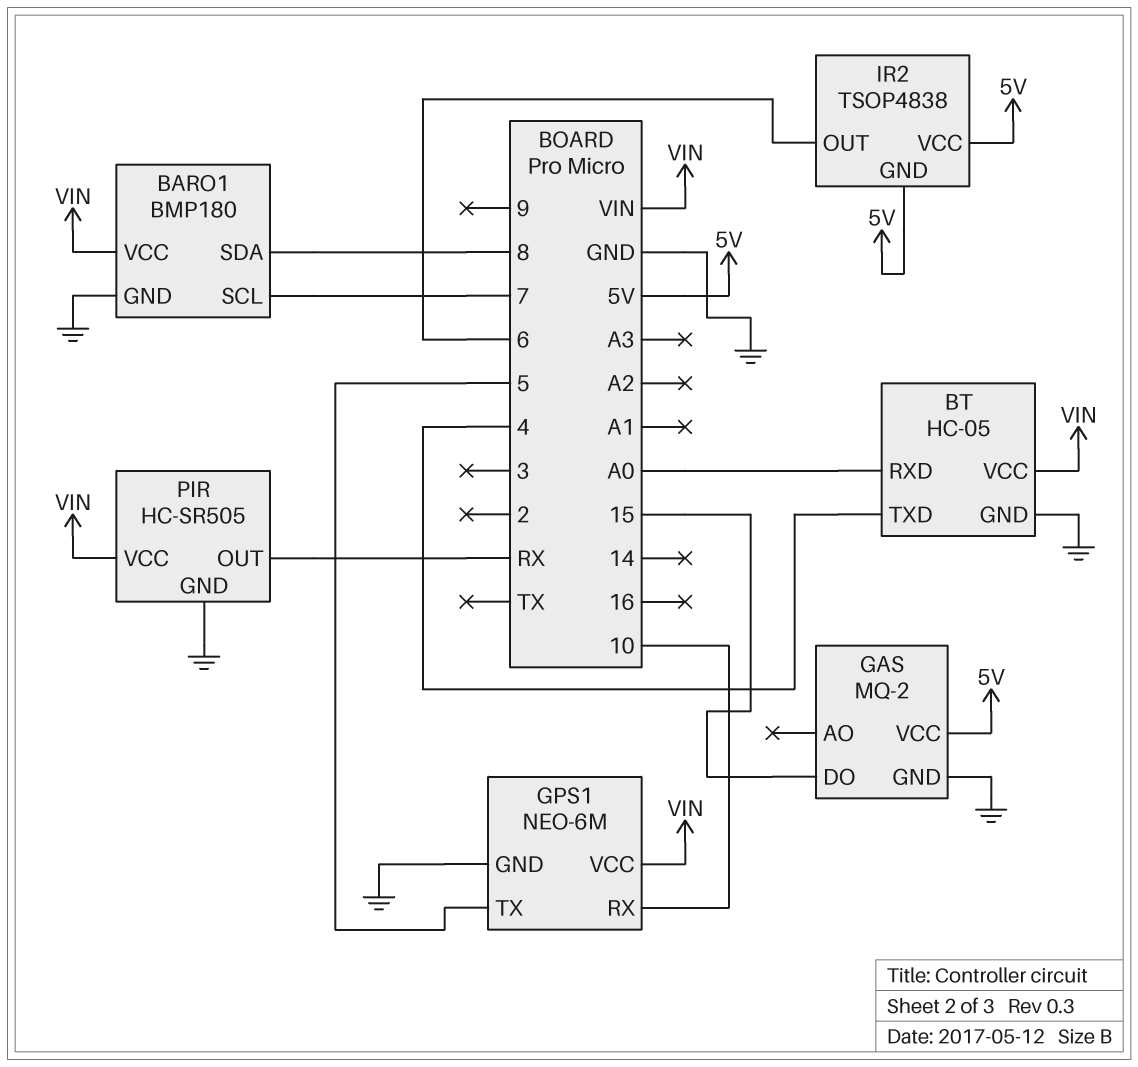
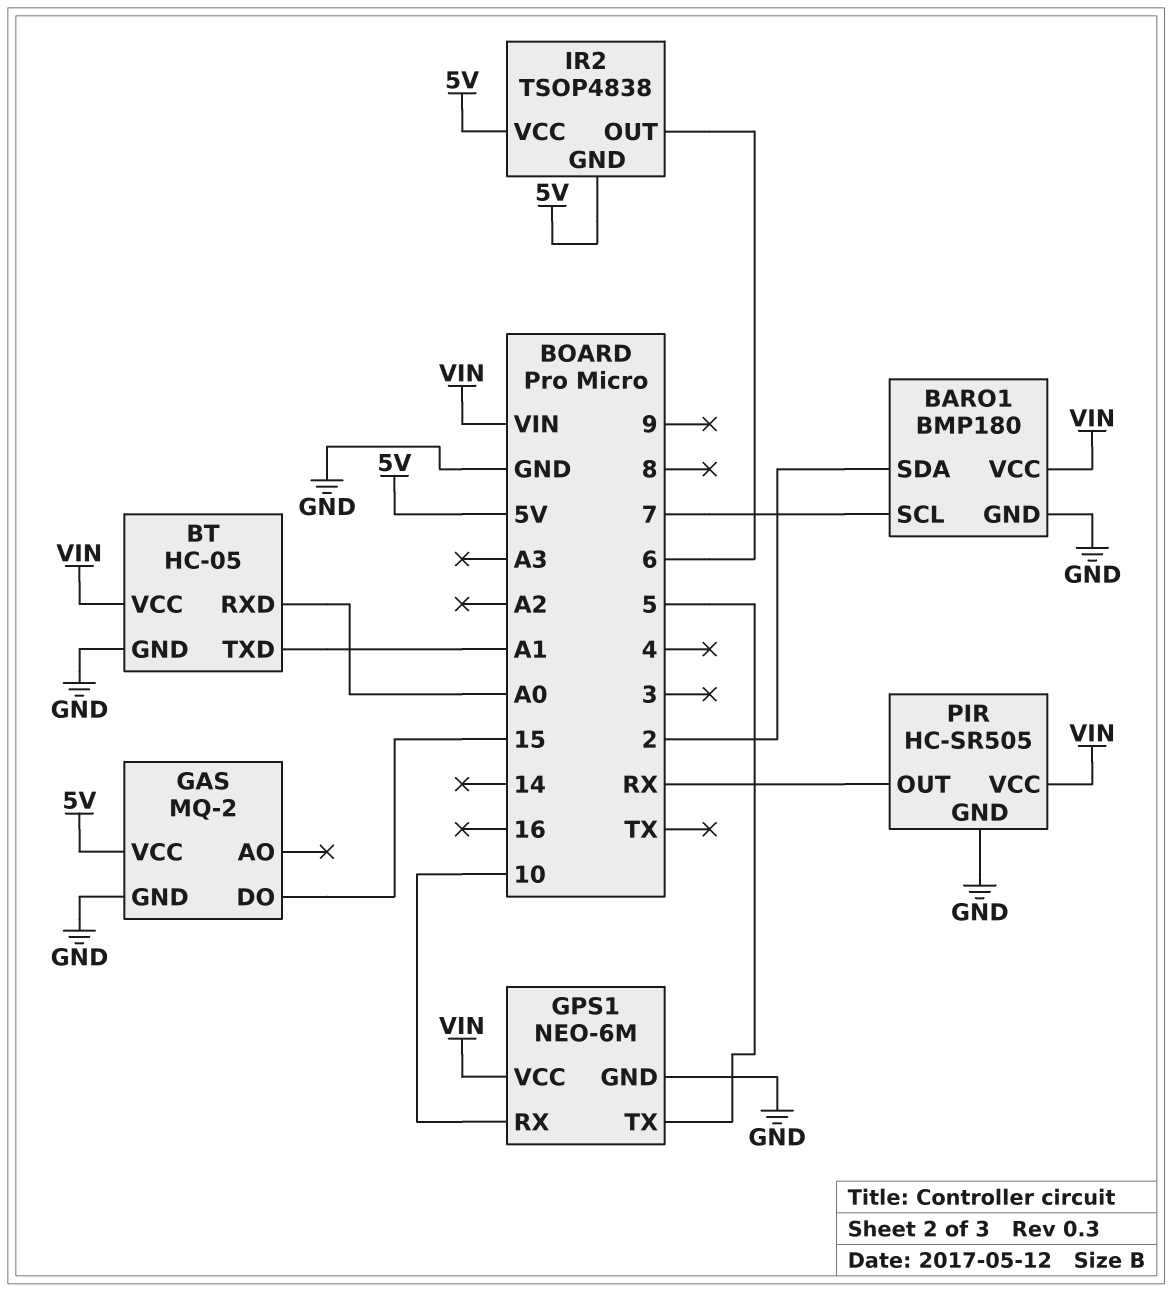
BARO1 pin SDA: 8 -> 2
BT pin TXD: 4 -> A1

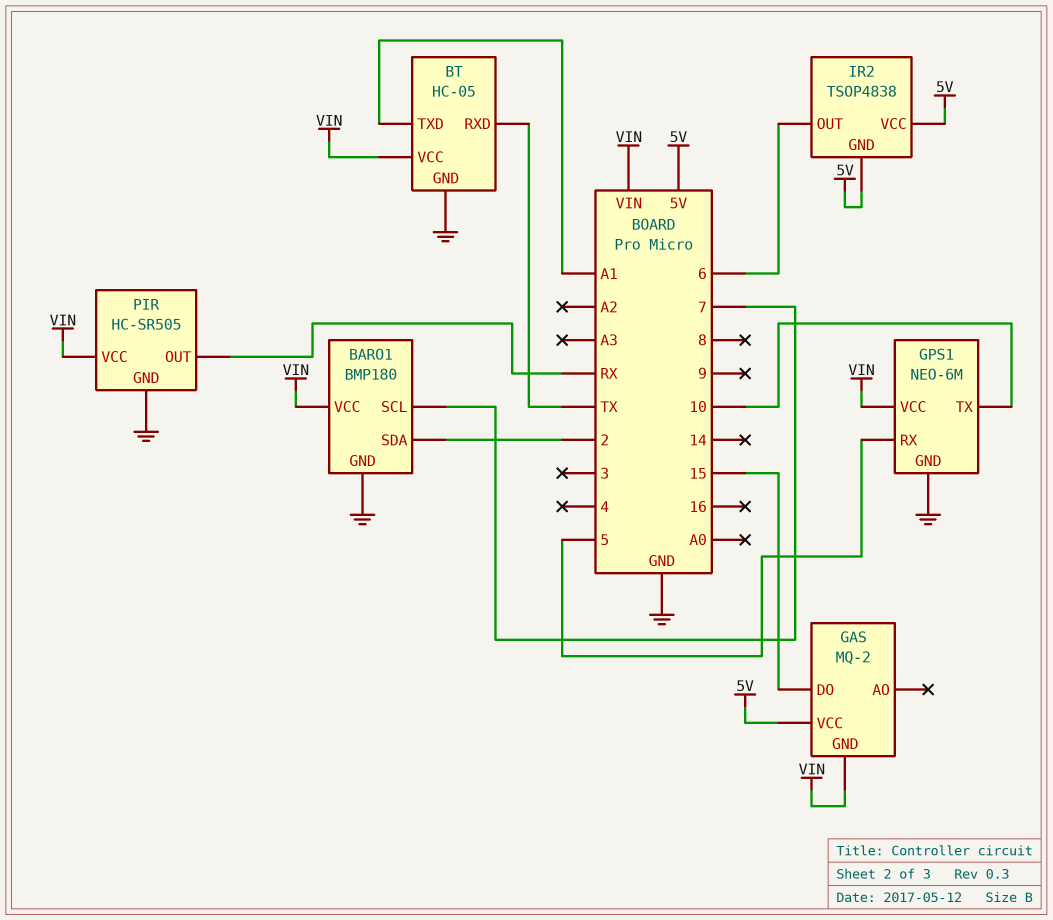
BT pin RXD: A0 -> TX
GAS pin GND: GND -> VIN
GPS1 pin RX: 10 -> 5
GPS1 pin TX: 5 -> 10

